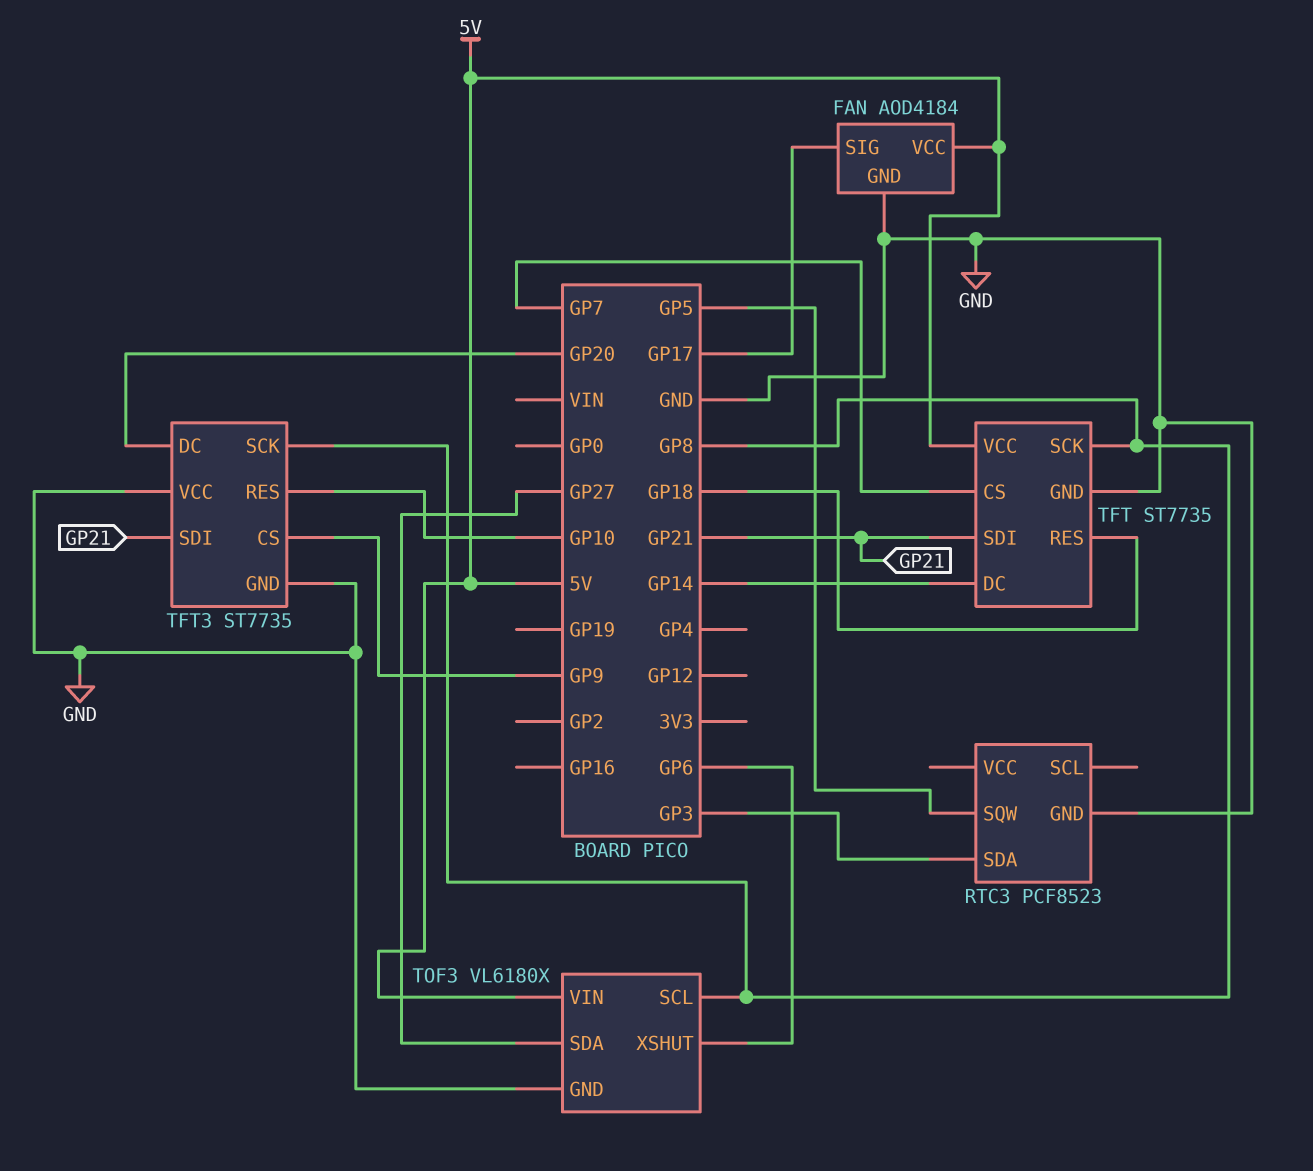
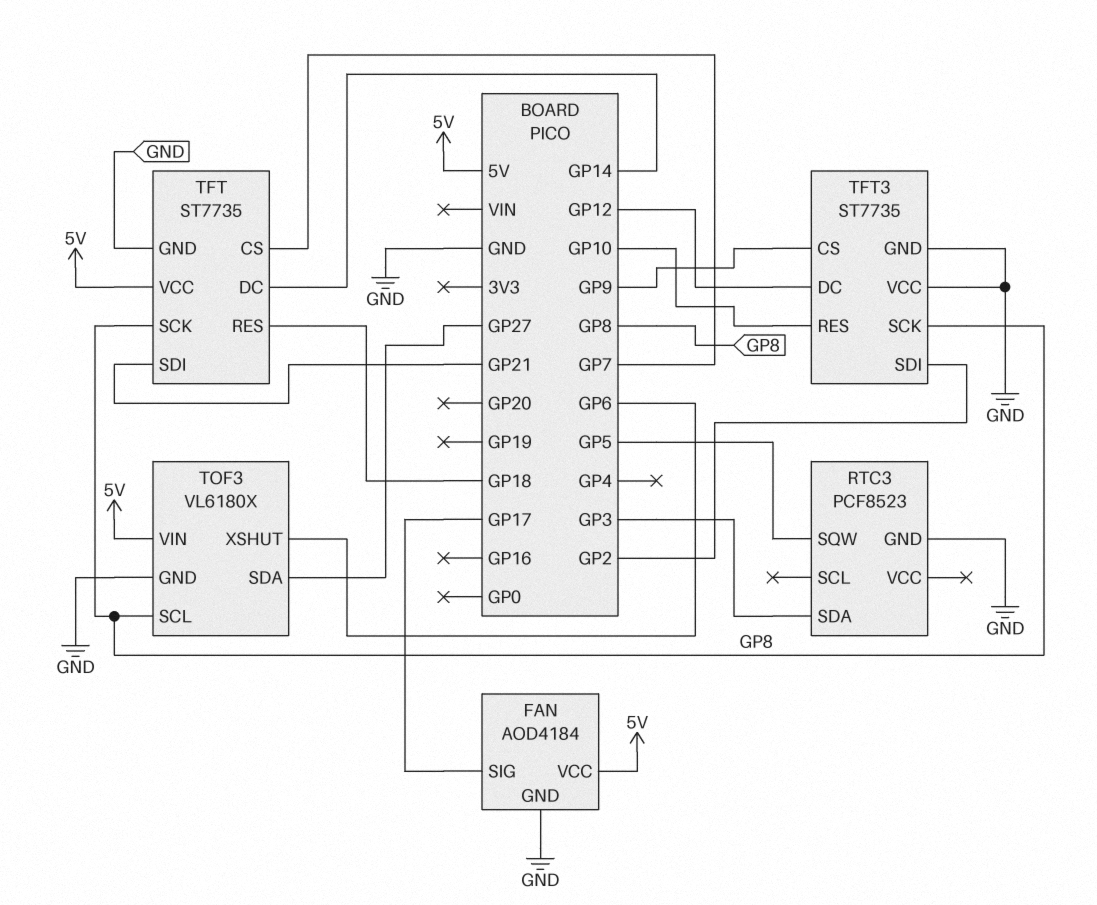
TFT3 pin DC: GP20 -> GP12
TFT3 pin SDI: GP21 -> GP2

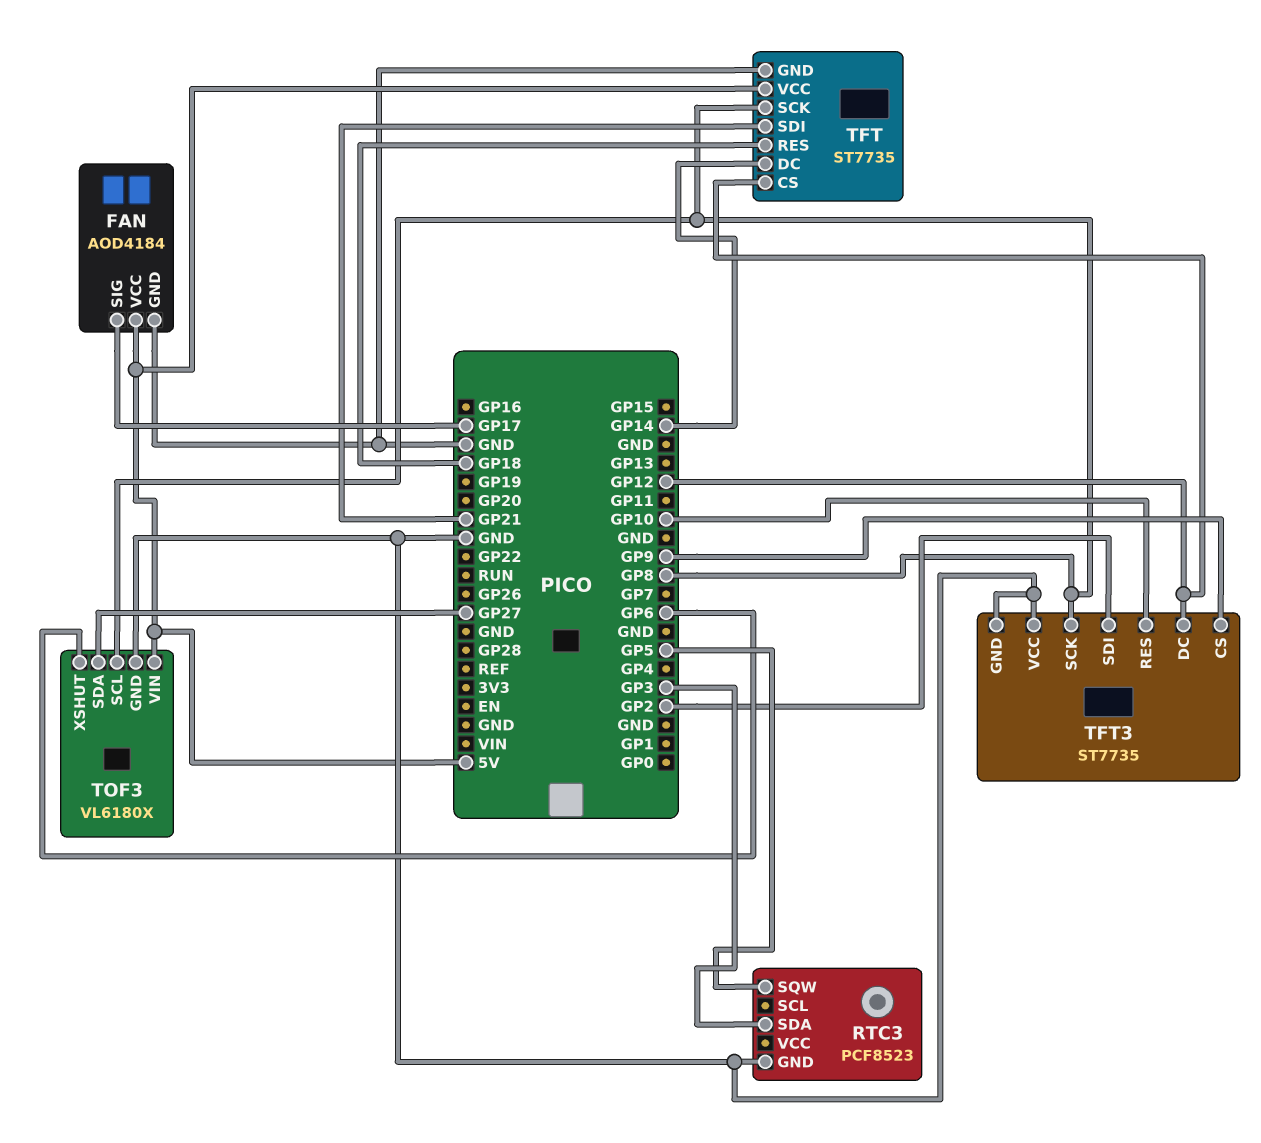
TFT pin CS: GP7 -> GP12

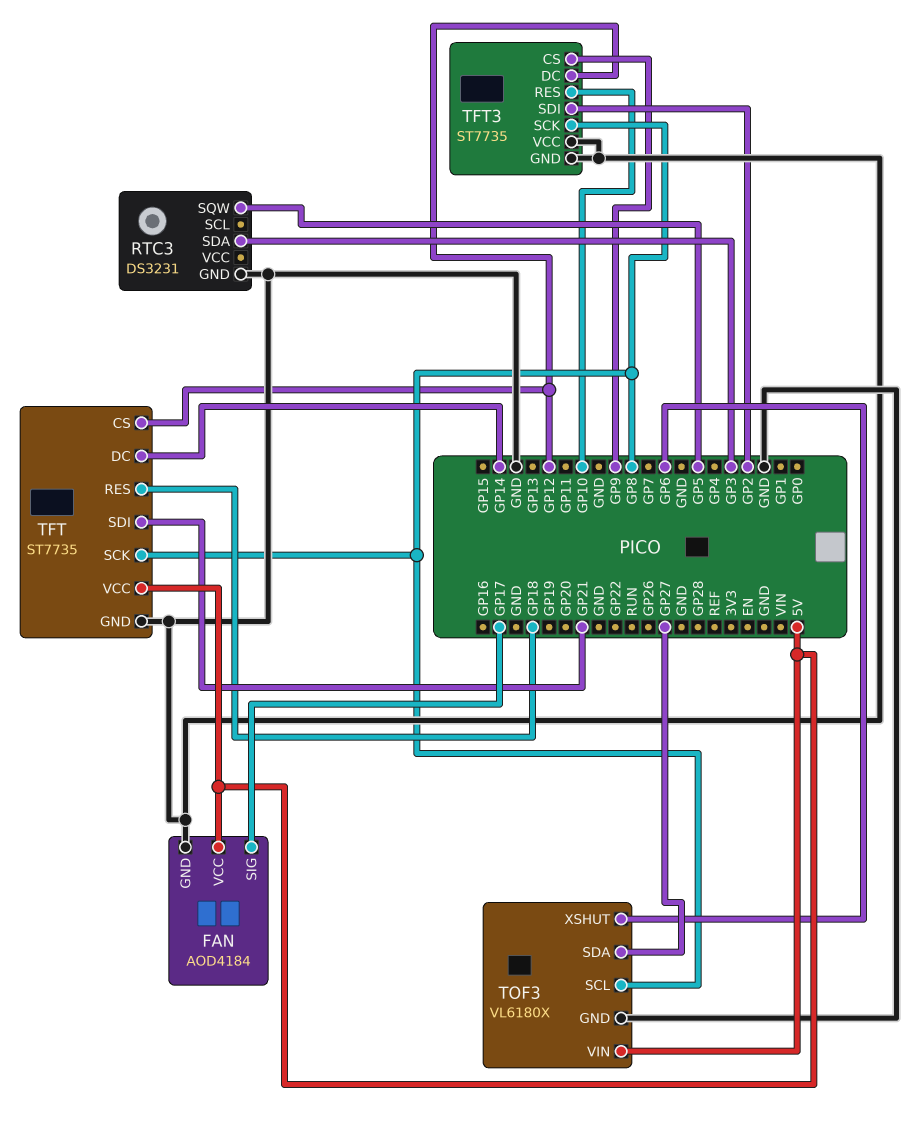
RTC3: PCF8523 -> DS3231

